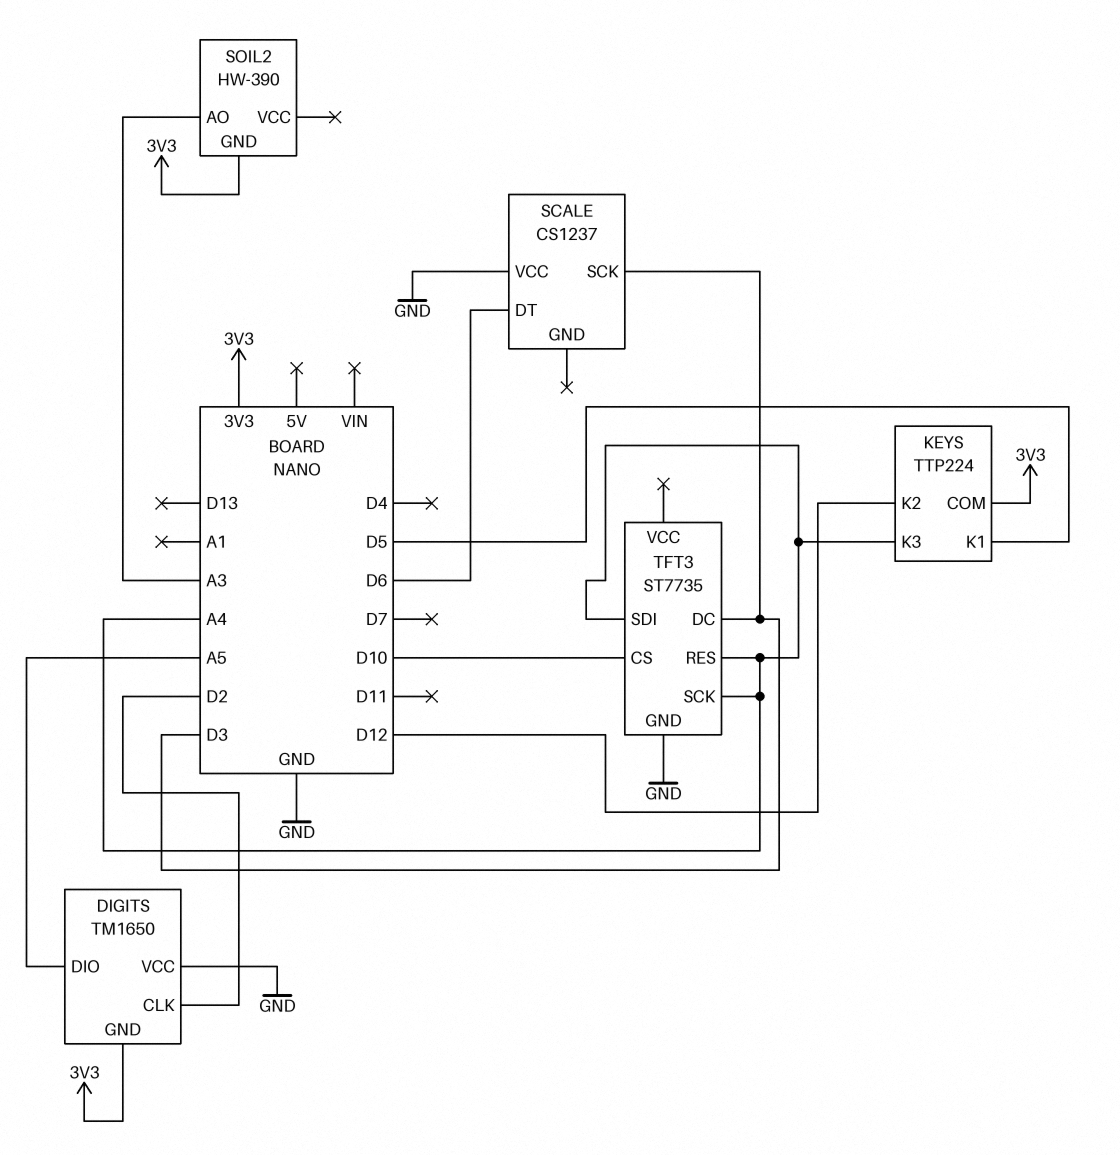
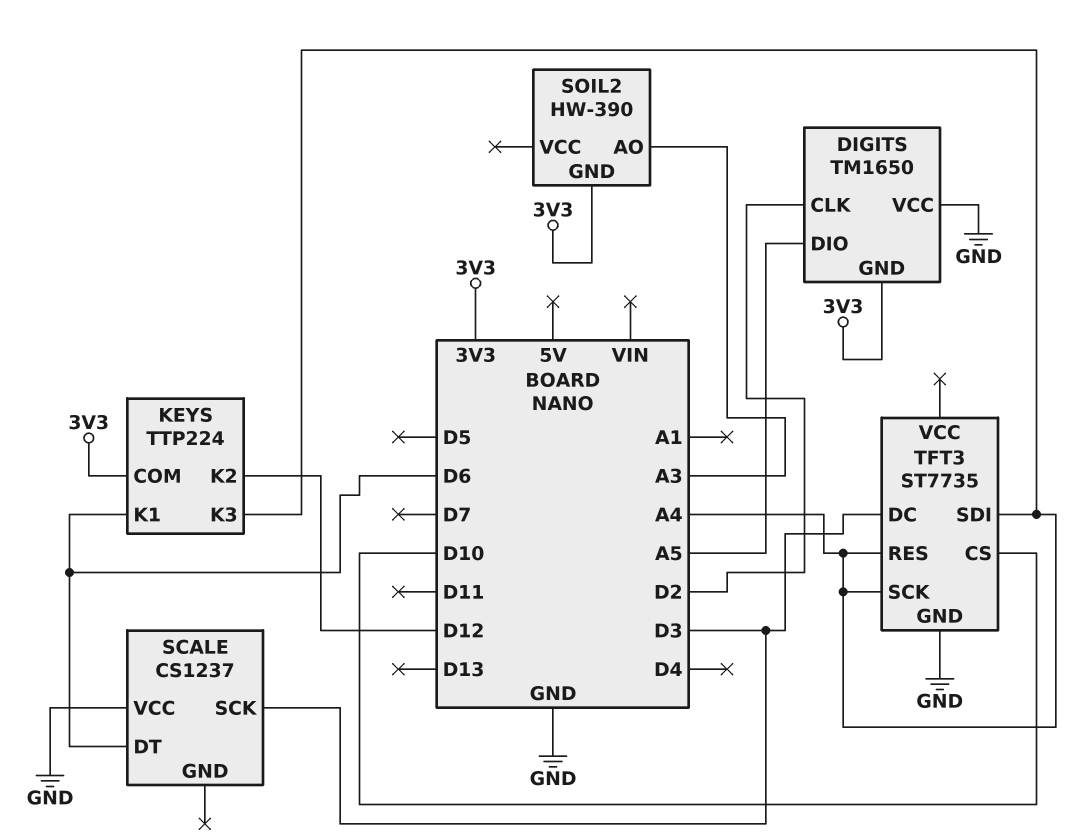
KEYS pin K1: D5 -> D6

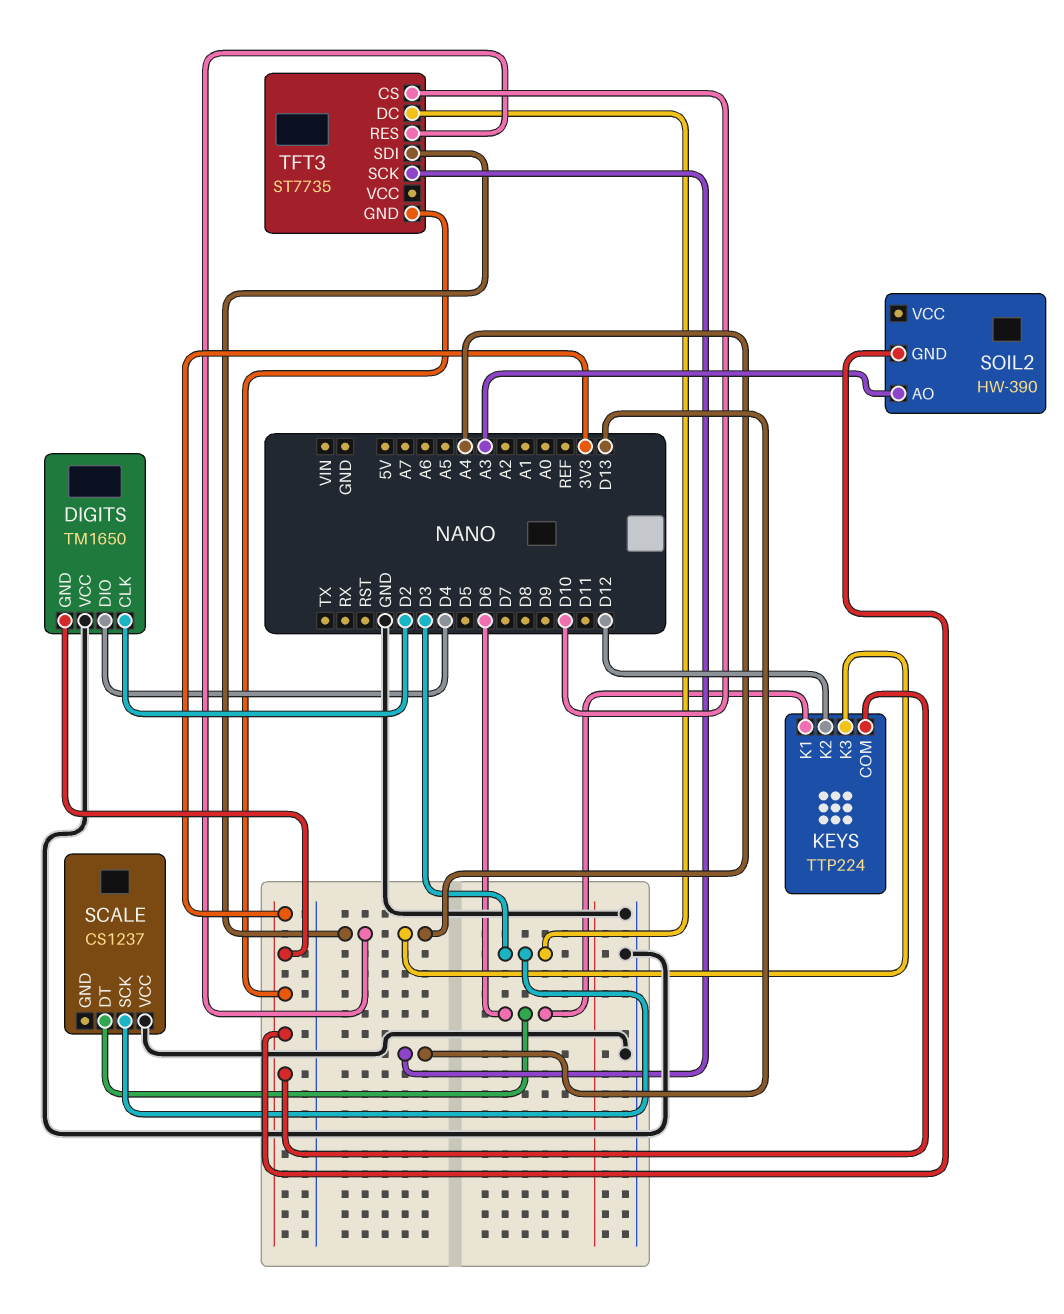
DIGITS pin DIO: A5 -> D4
TFT3 pin GND: GND -> 3V3
TFT3 pin SCK: A4 -> D13

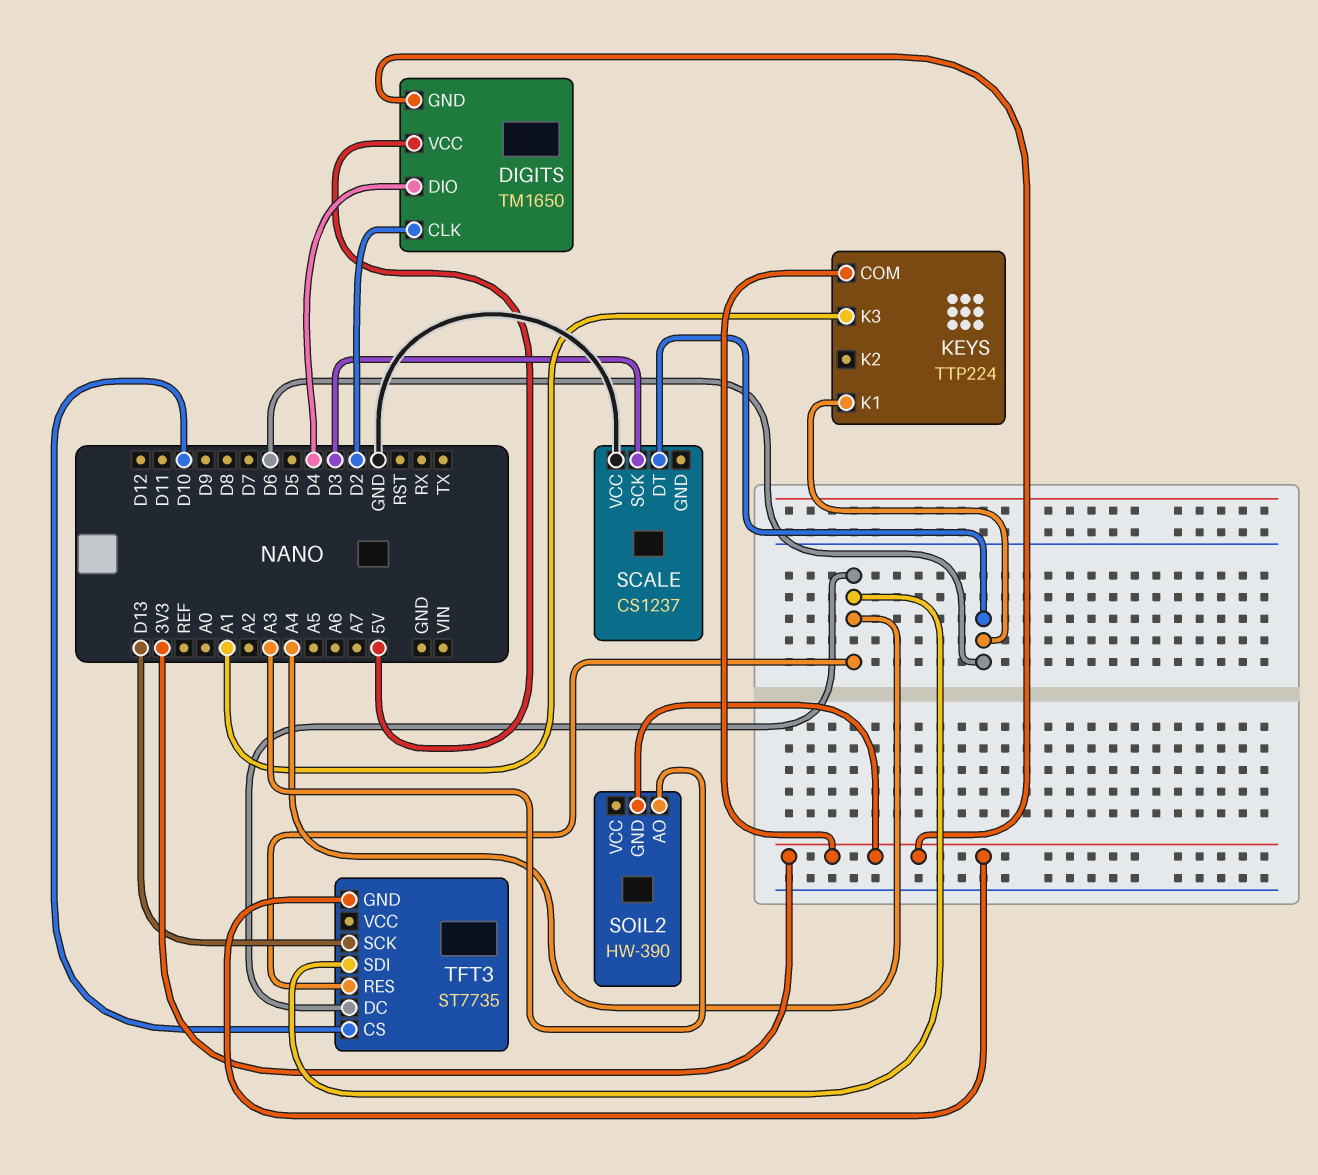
DIGITS pin VCC: GND -> 5V
KEYS pin K2: D12 -> none
KEYS pin K3: A4 -> A1
TFT3 pin DC: D3 -> A4

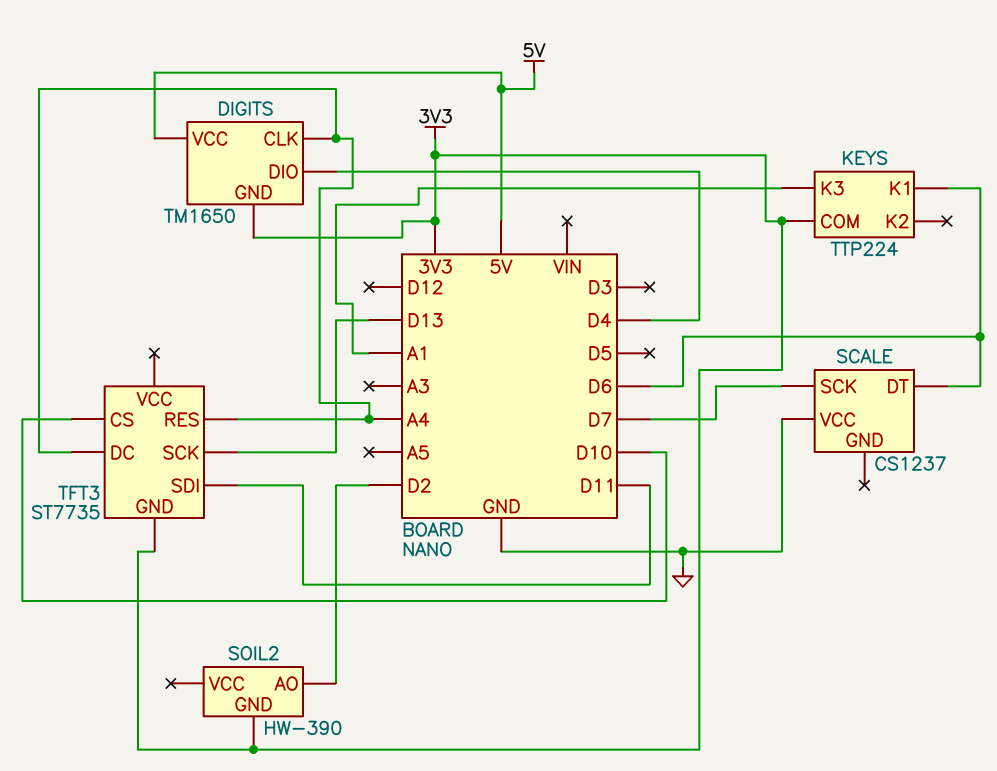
DIGITS pin CLK: D2 -> A4
SCALE pin SCK: D3 -> D7
SOIL2 pin AO: A3 -> D2
TFT3 pin SDI: A4 -> D11

